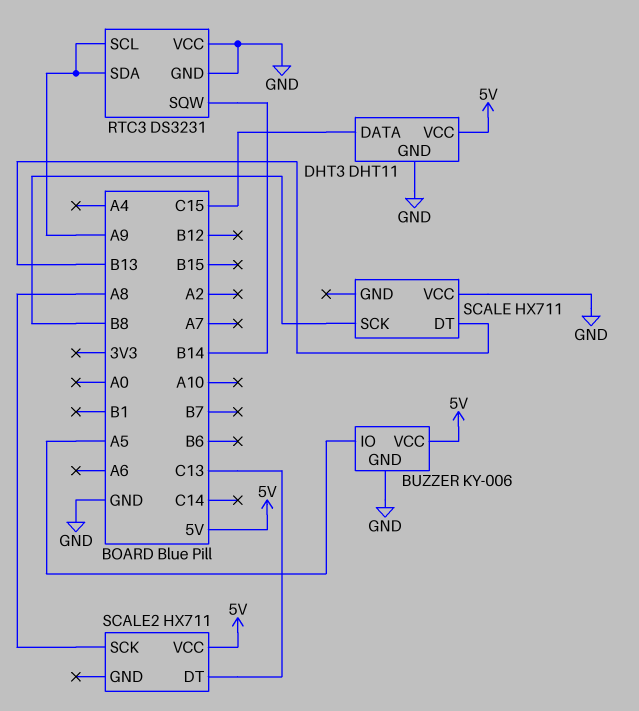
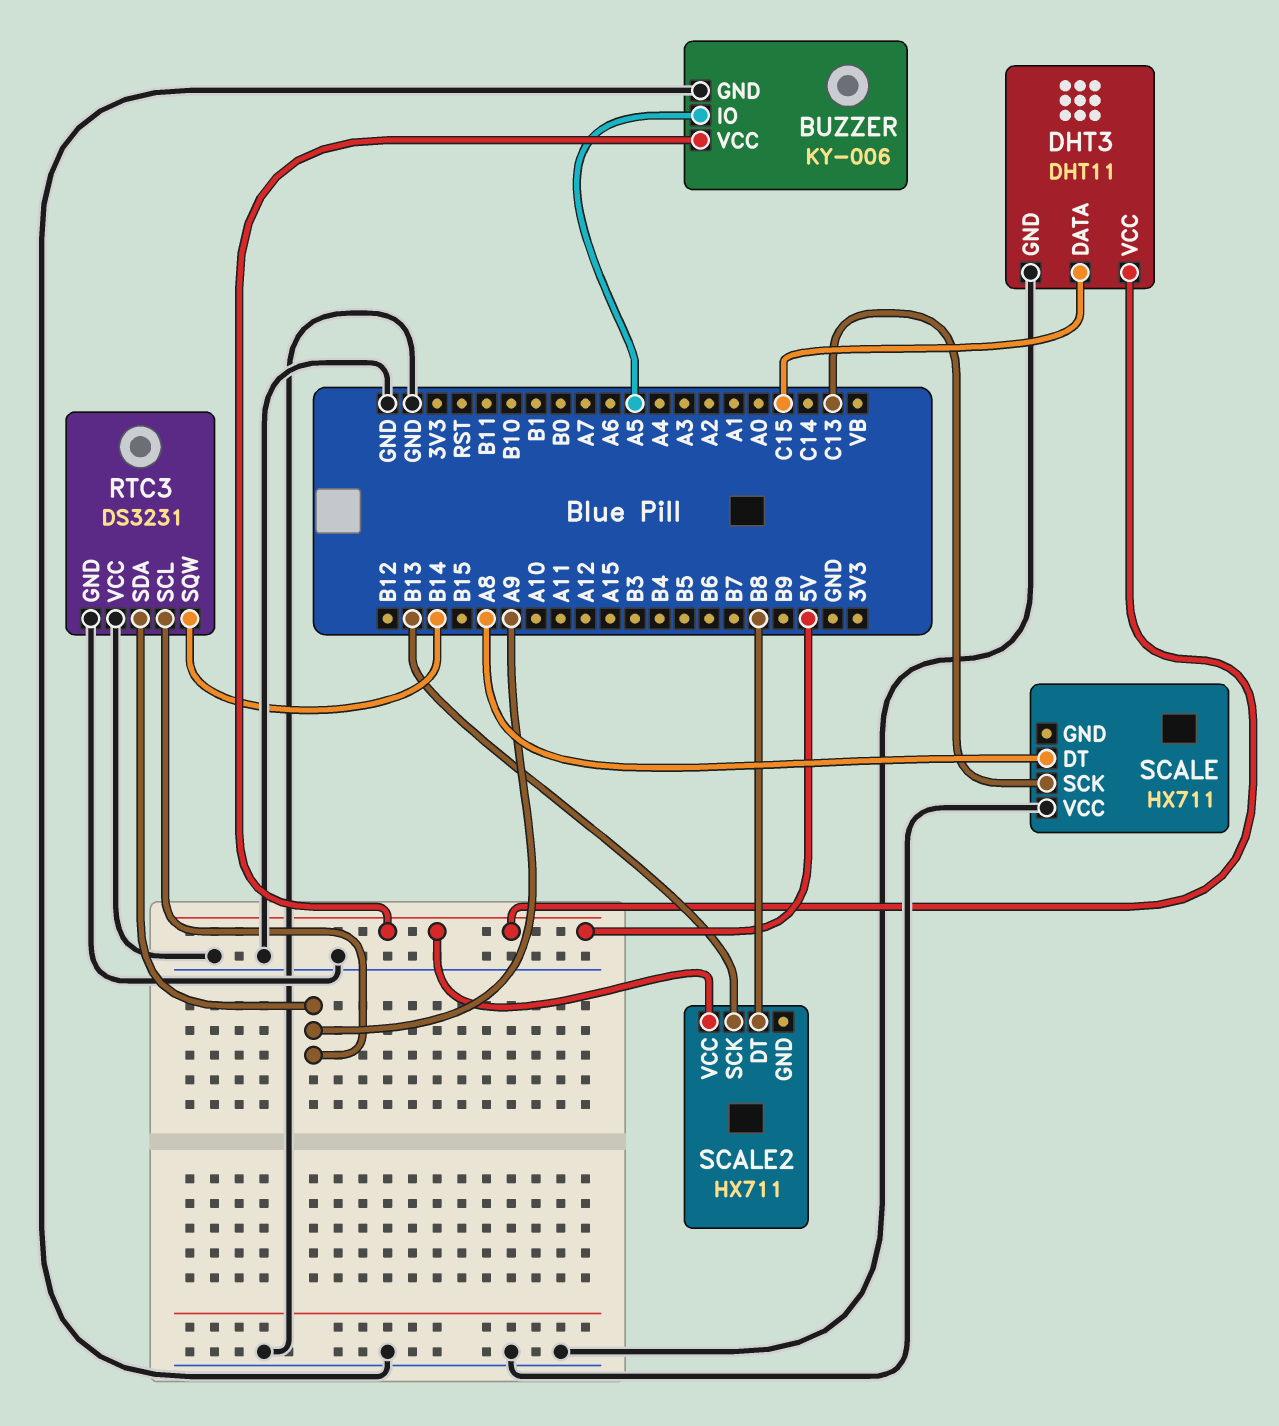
SCALE pin DT: B13 -> A8
SCALE pin SCK: B8 -> C13
SCALE2 pin DT: C13 -> B8
SCALE2 pin SCK: A8 -> B13

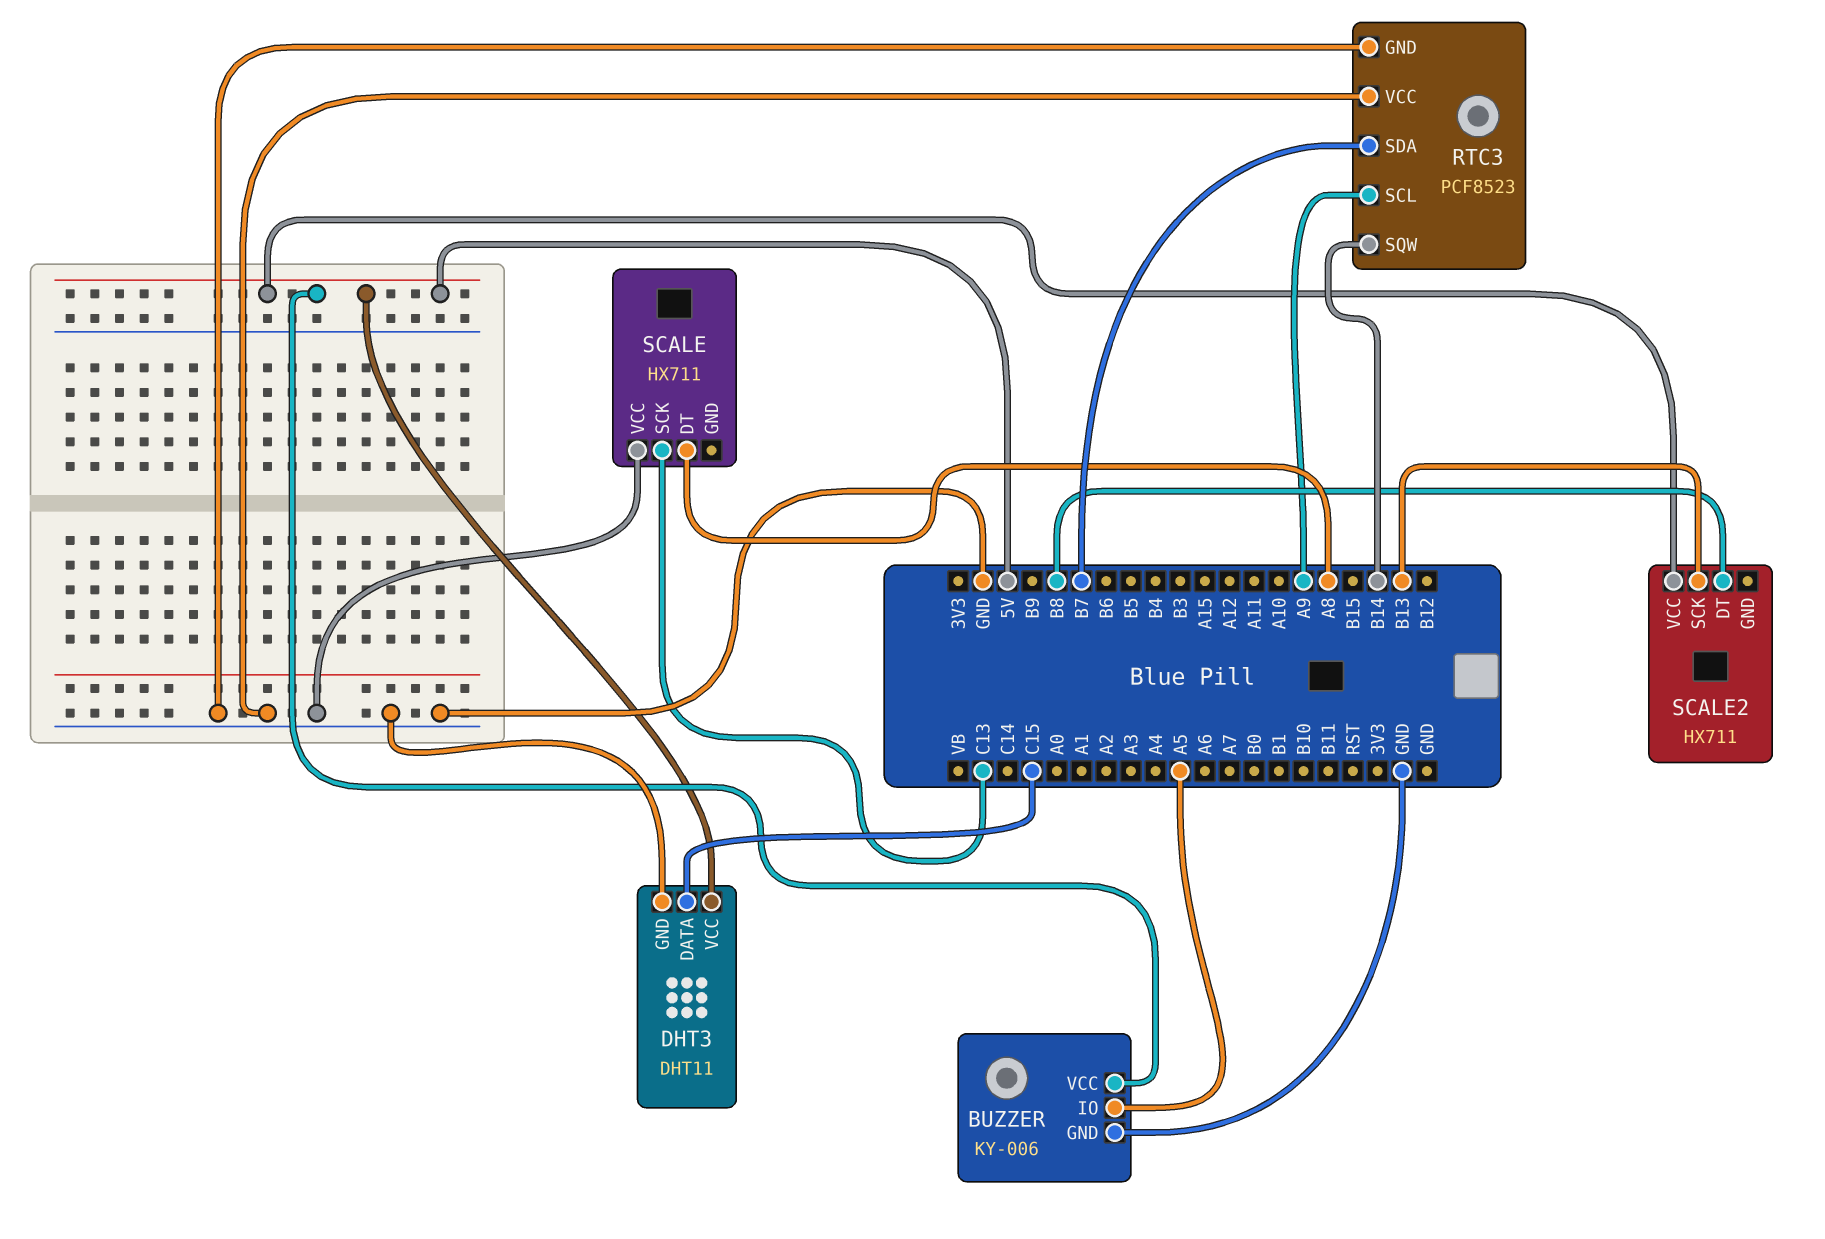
RTC3: DS3231 -> PCF8523
RTC3 pin SDA: A9 -> B7

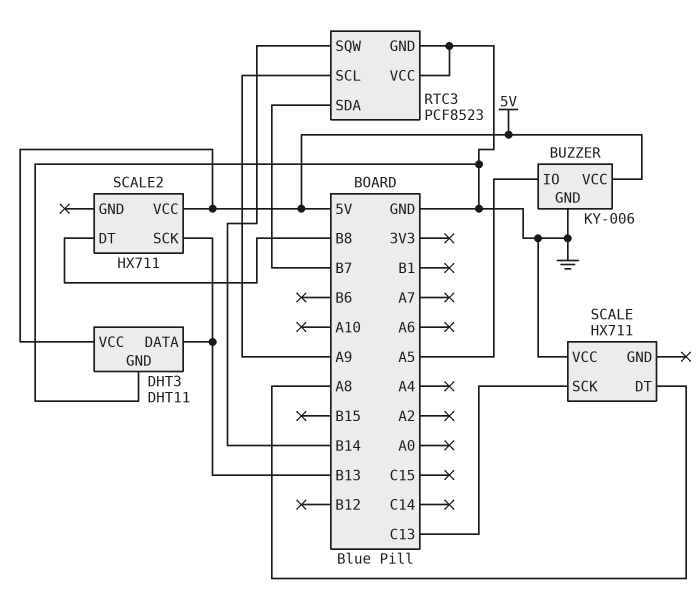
DHT3 pin DATA: C15 -> B13

